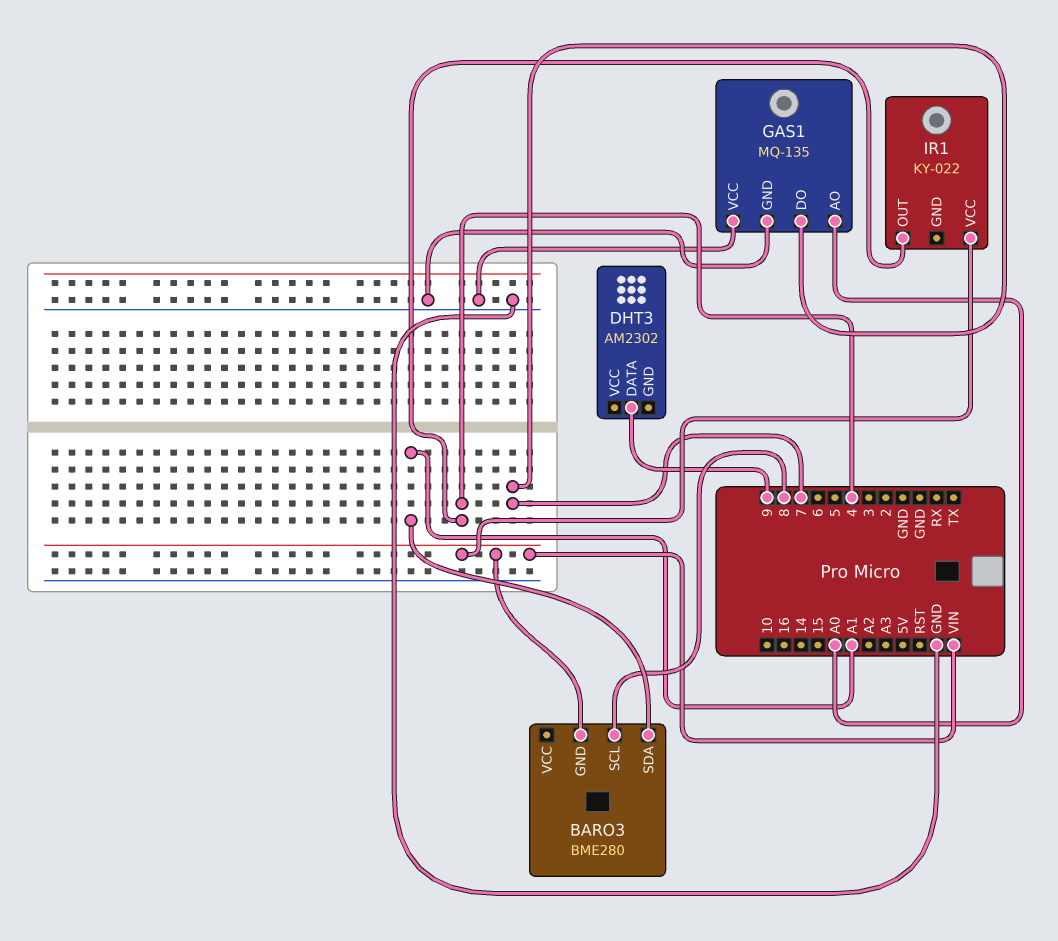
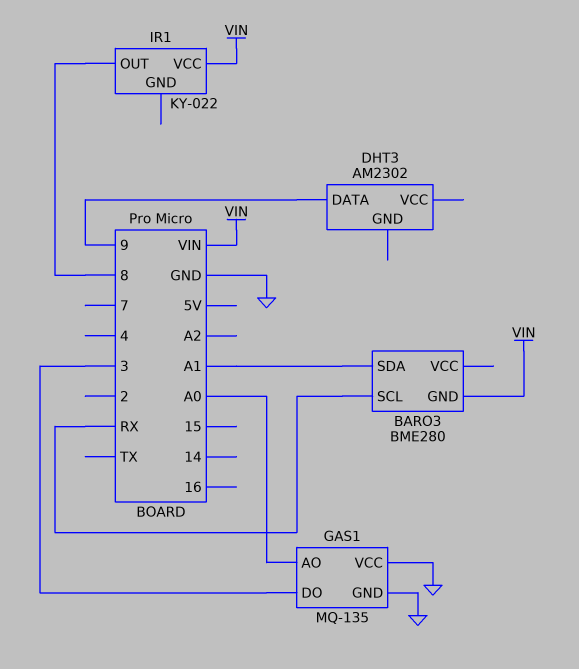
BARO3 pin SCL: 8 -> RX
GAS1 pin DO: 7 -> 3
IR1 pin OUT: 4 -> 8

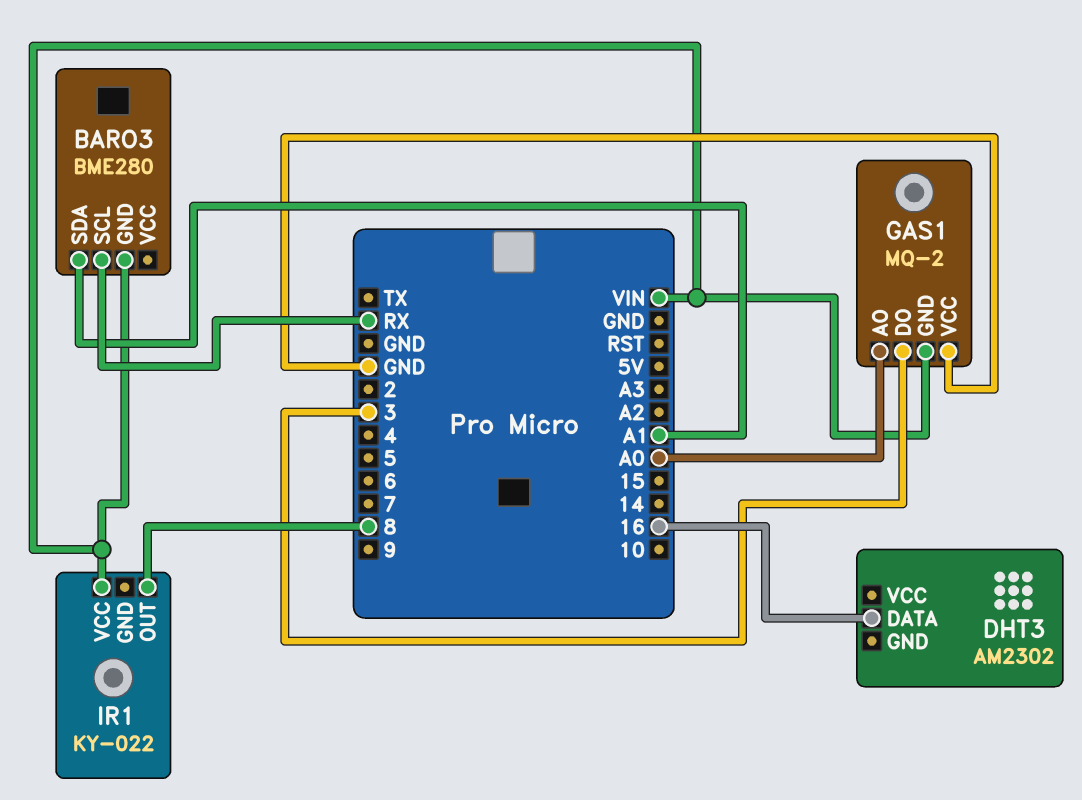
DHT3 pin DATA: 9 -> 16
GAS1: MQ-135 -> MQ-2
GAS1 pin GND: GND -> VIN

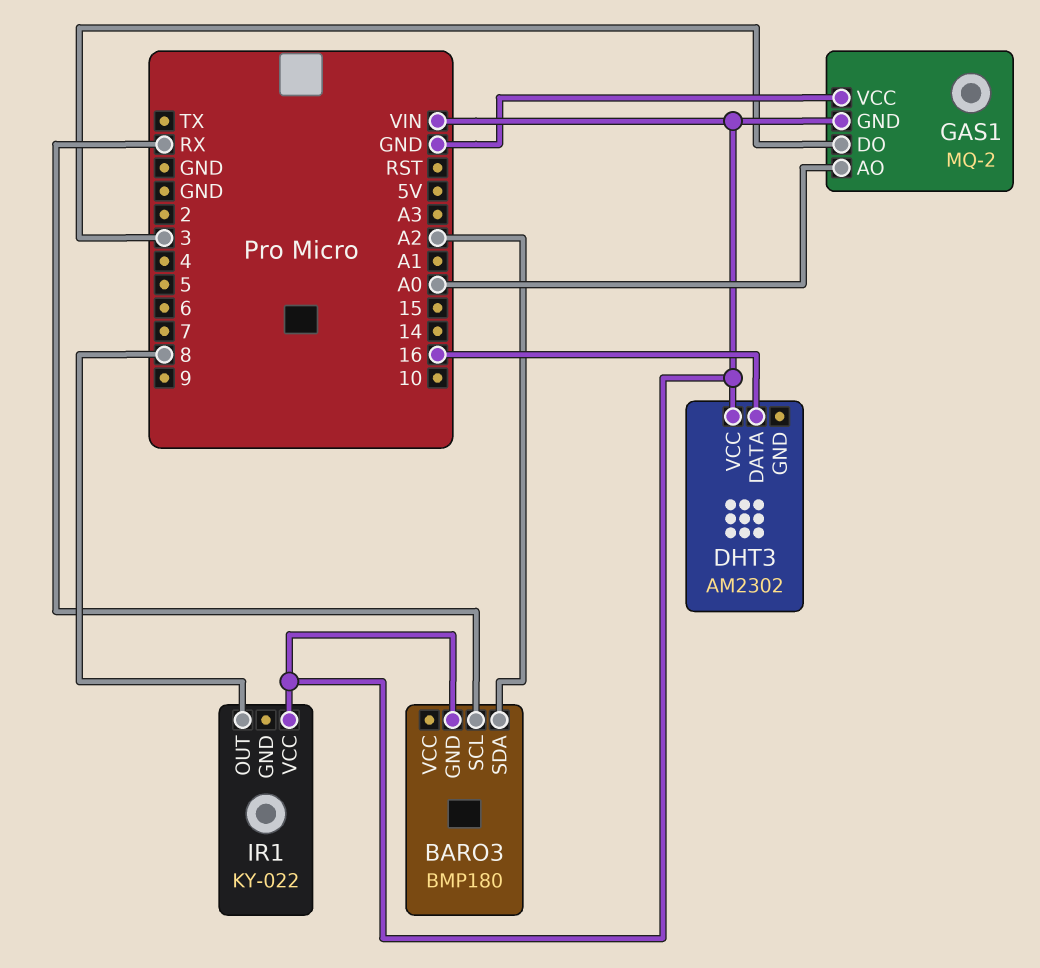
BARO3: BME280 -> BMP180
BARO3 pin SDA: A1 -> A2
DHT3 pin VCC: none -> VIN

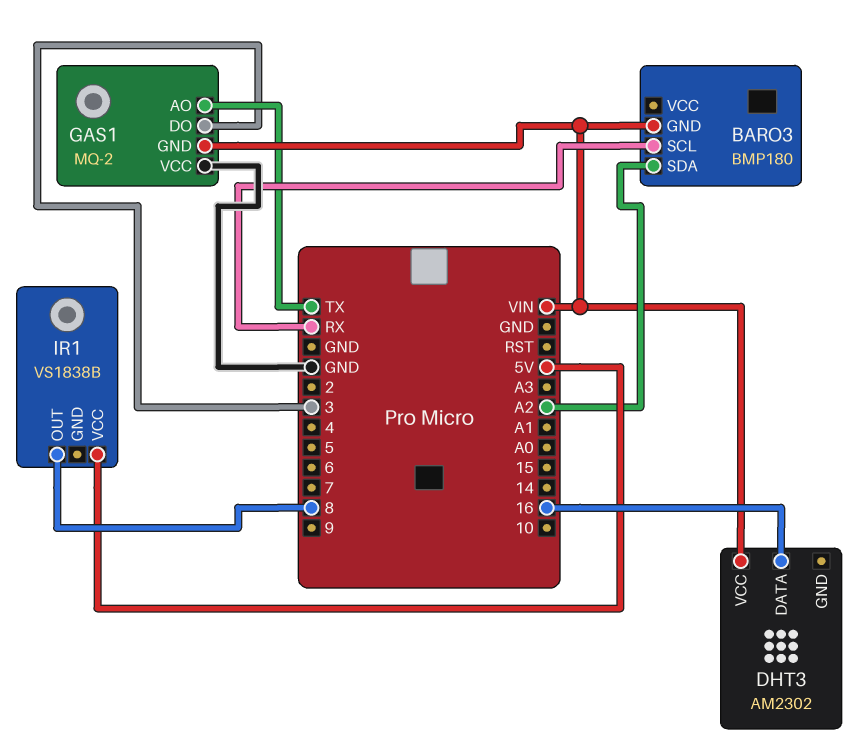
GAS1 pin AO: A0 -> TX
IR1: KY-022 -> VS1838B
IR1 pin VCC: VIN -> 5V

